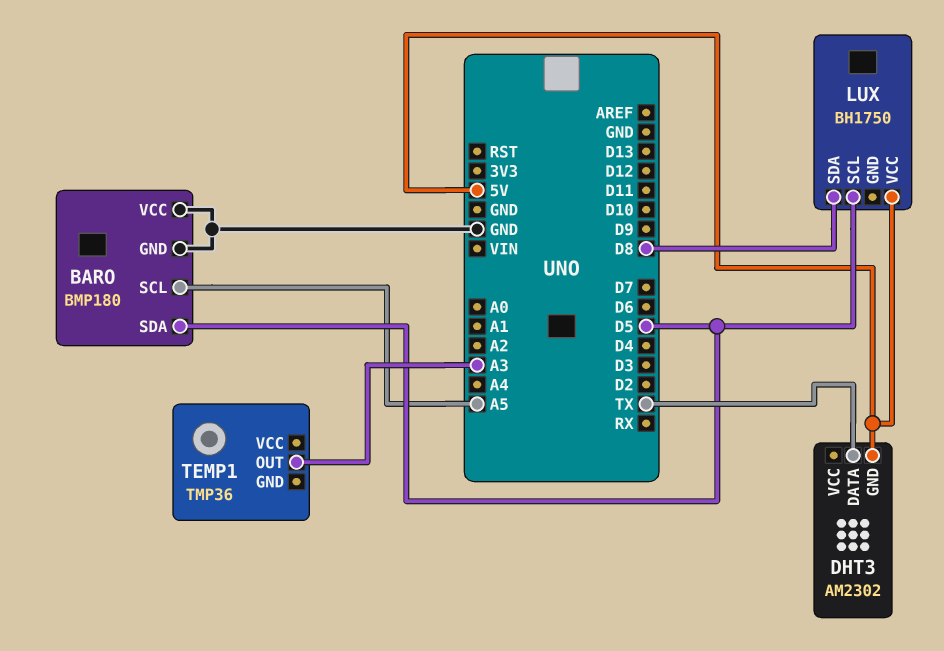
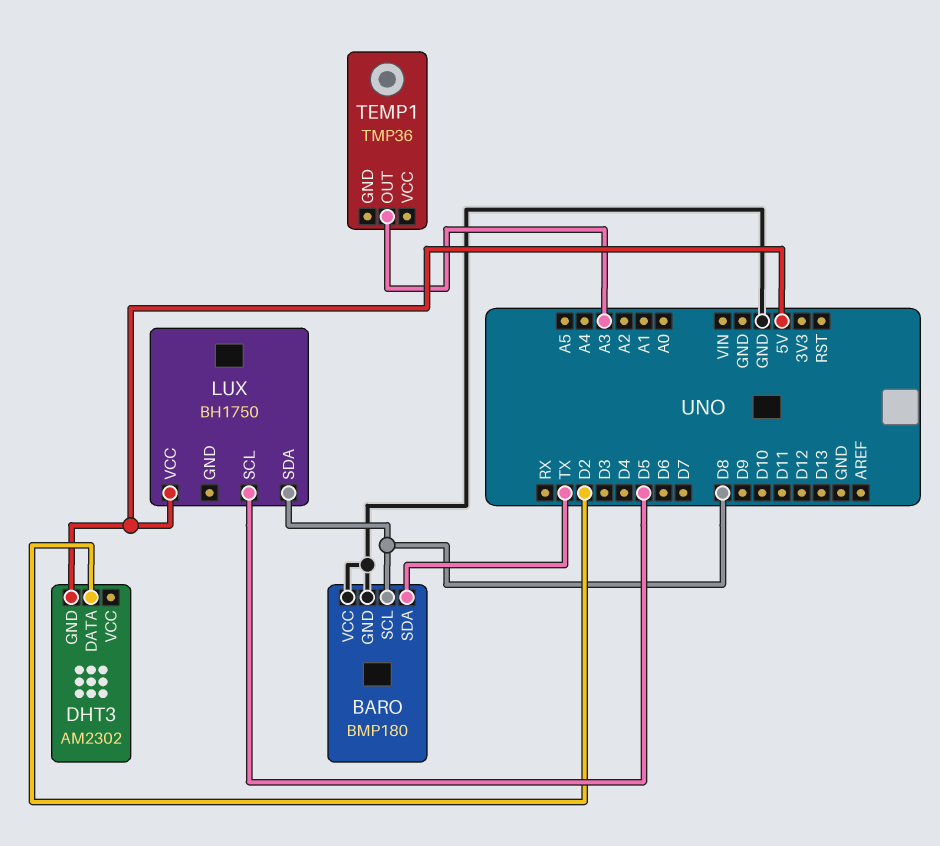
BARO pin SCL: A5 -> D8
BARO pin SDA: D5 -> TX
DHT3 pin DATA: TX -> D2

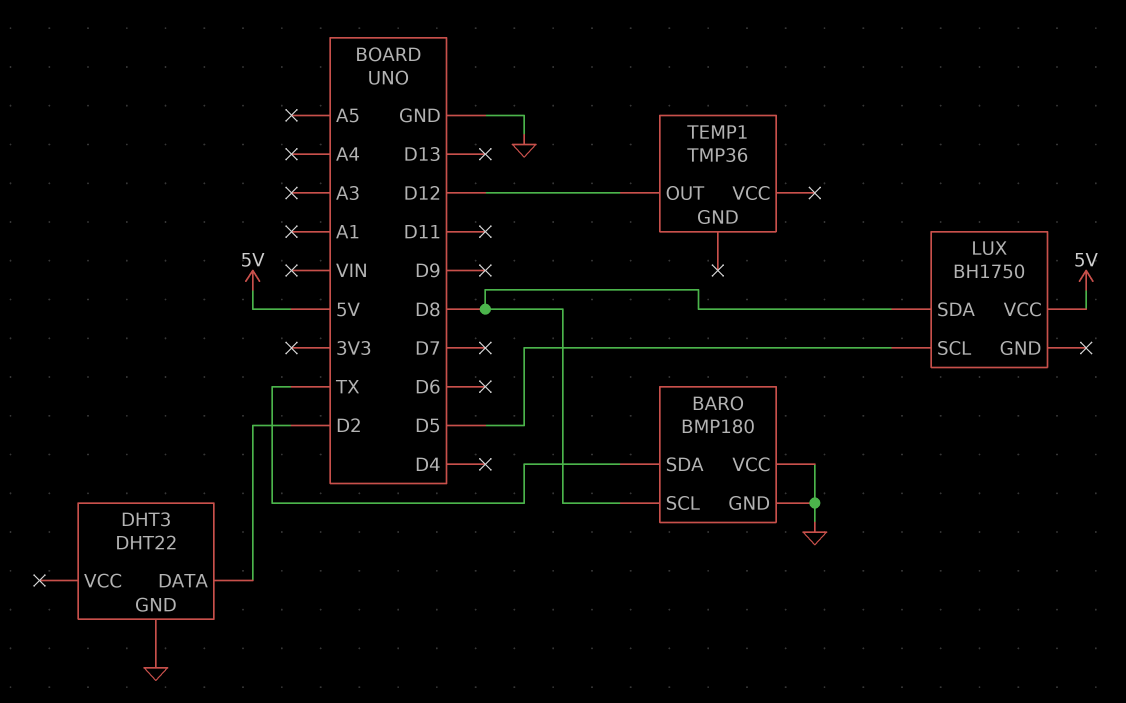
DHT3: AM2302 -> DHT22
DHT3 pin GND: 5V -> GND
TEMP1 pin OUT: A3 -> D12

